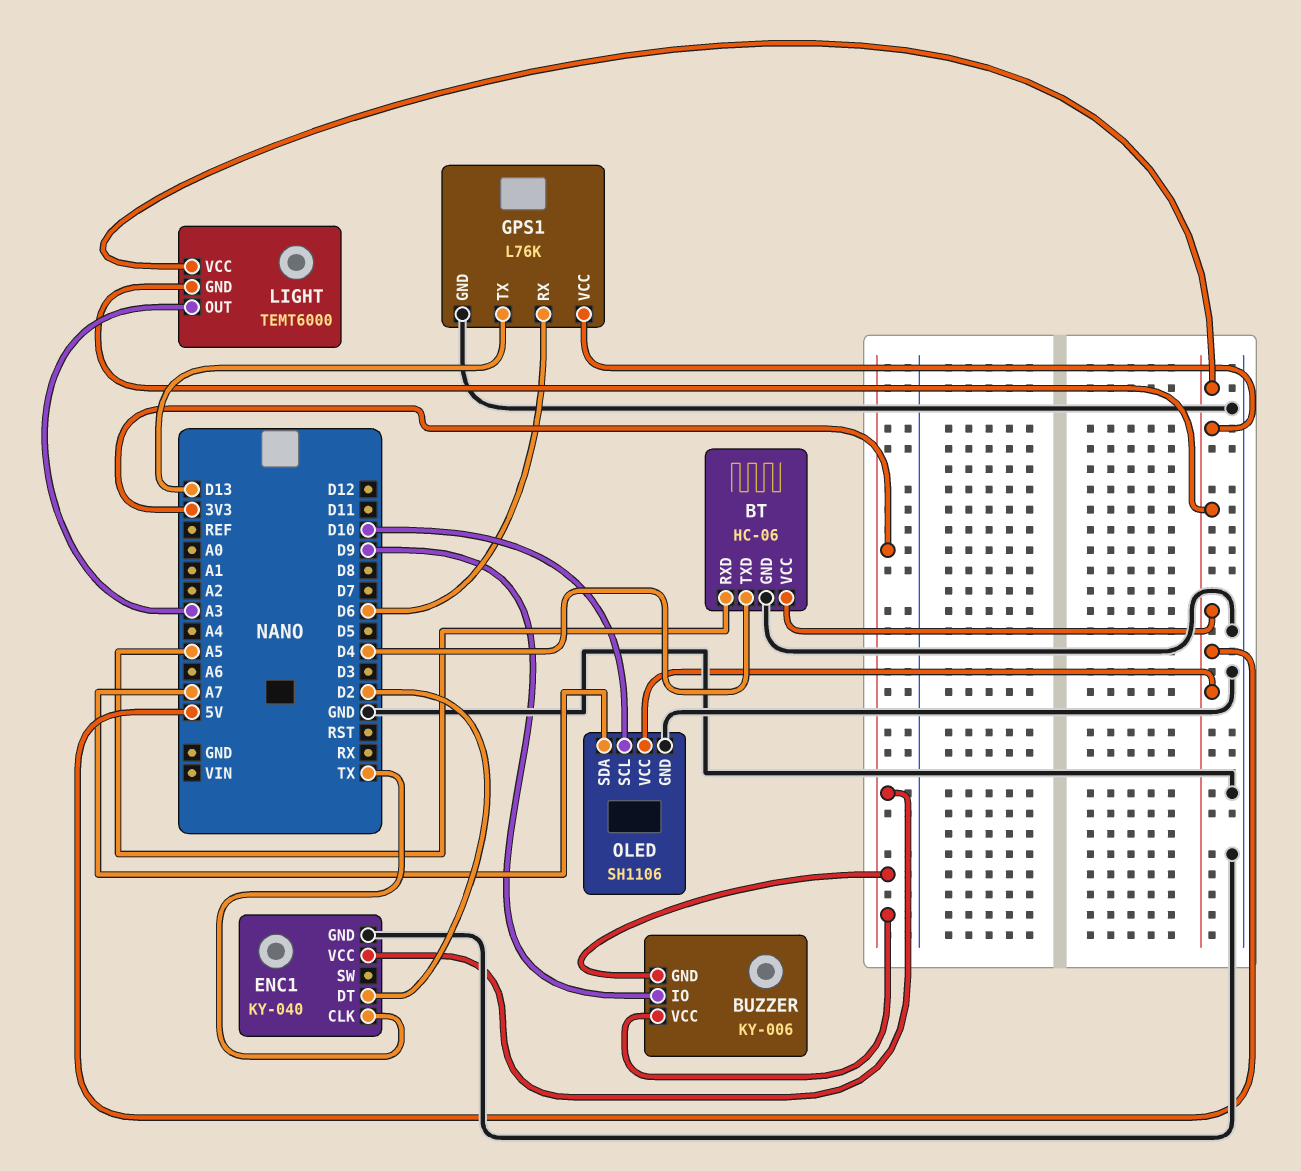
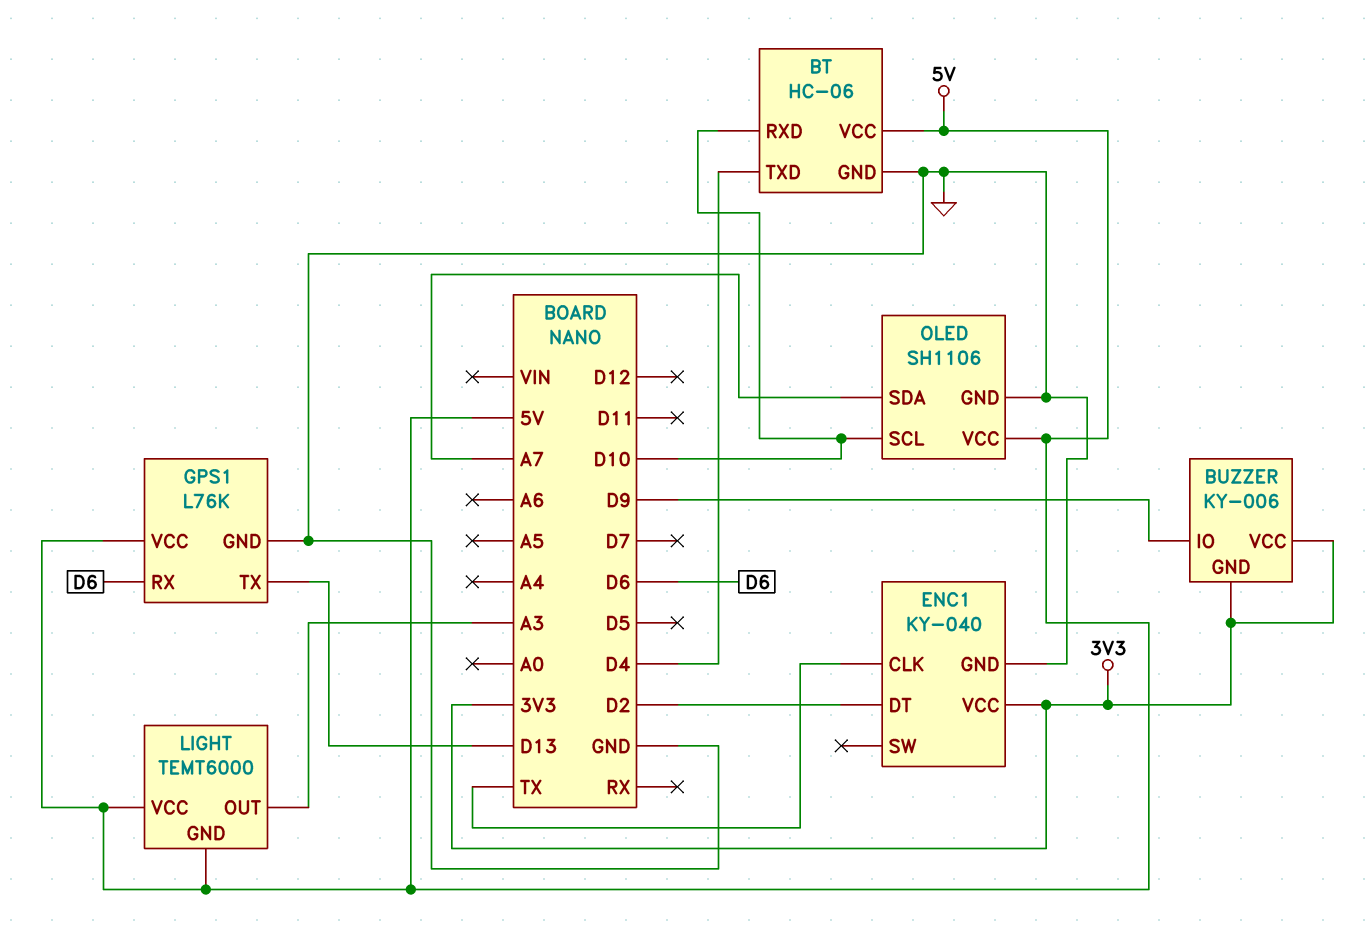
BT pin RXD: A5 -> D10

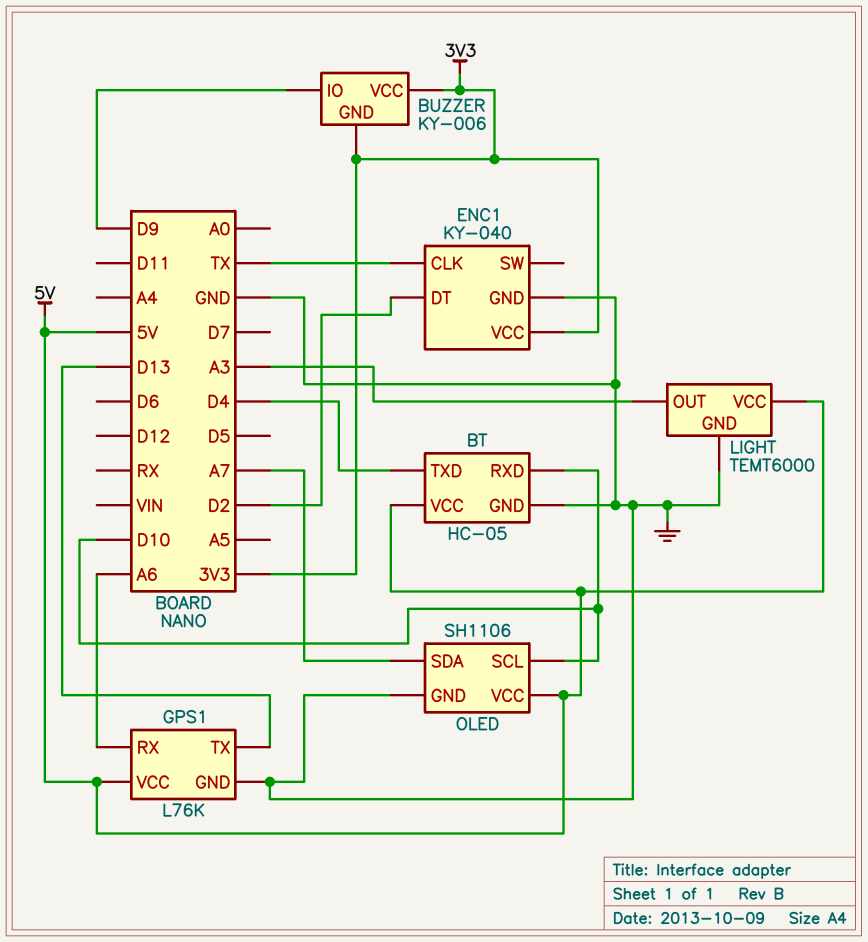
BT: HC-06 -> HC-05
GPS1 pin RX: D6 -> A6
LIGHT pin GND: 5V -> GND

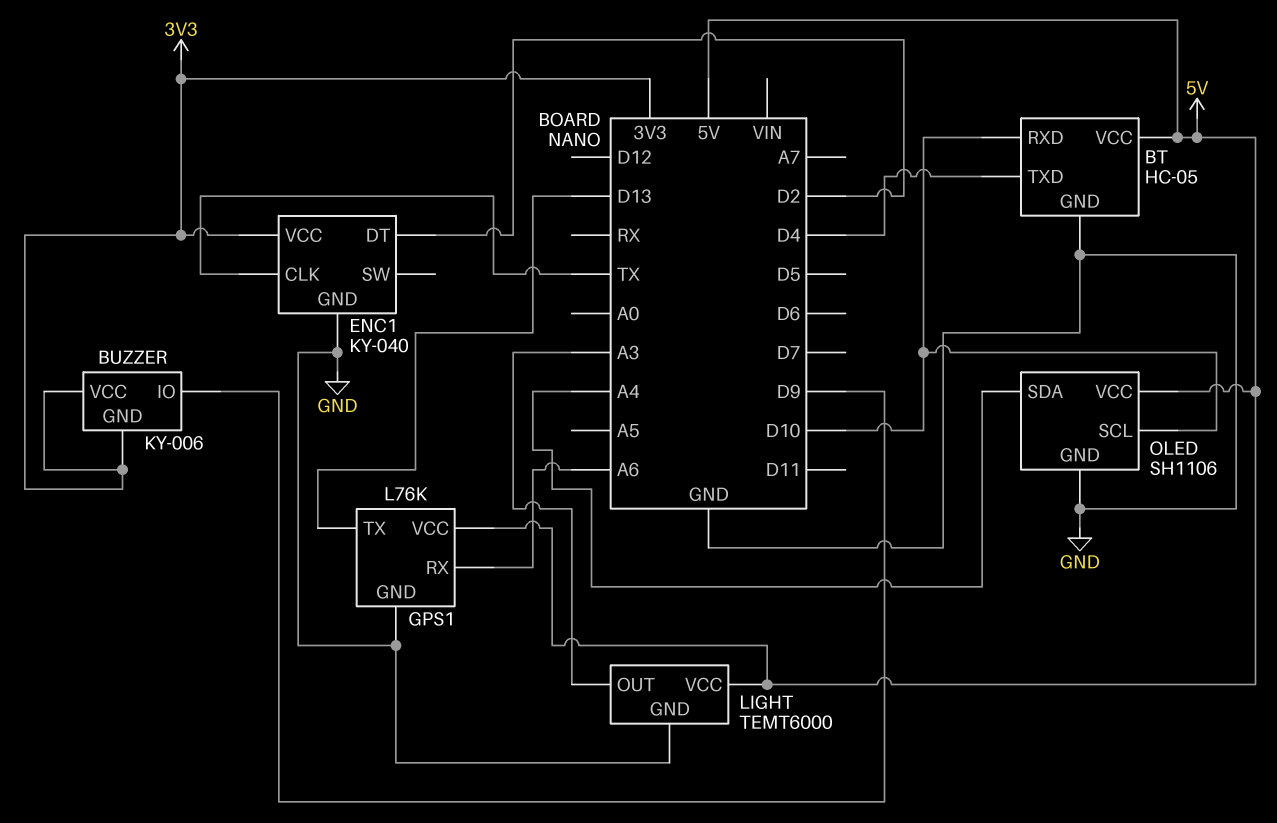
OLED pin SDA: A7 -> A4

